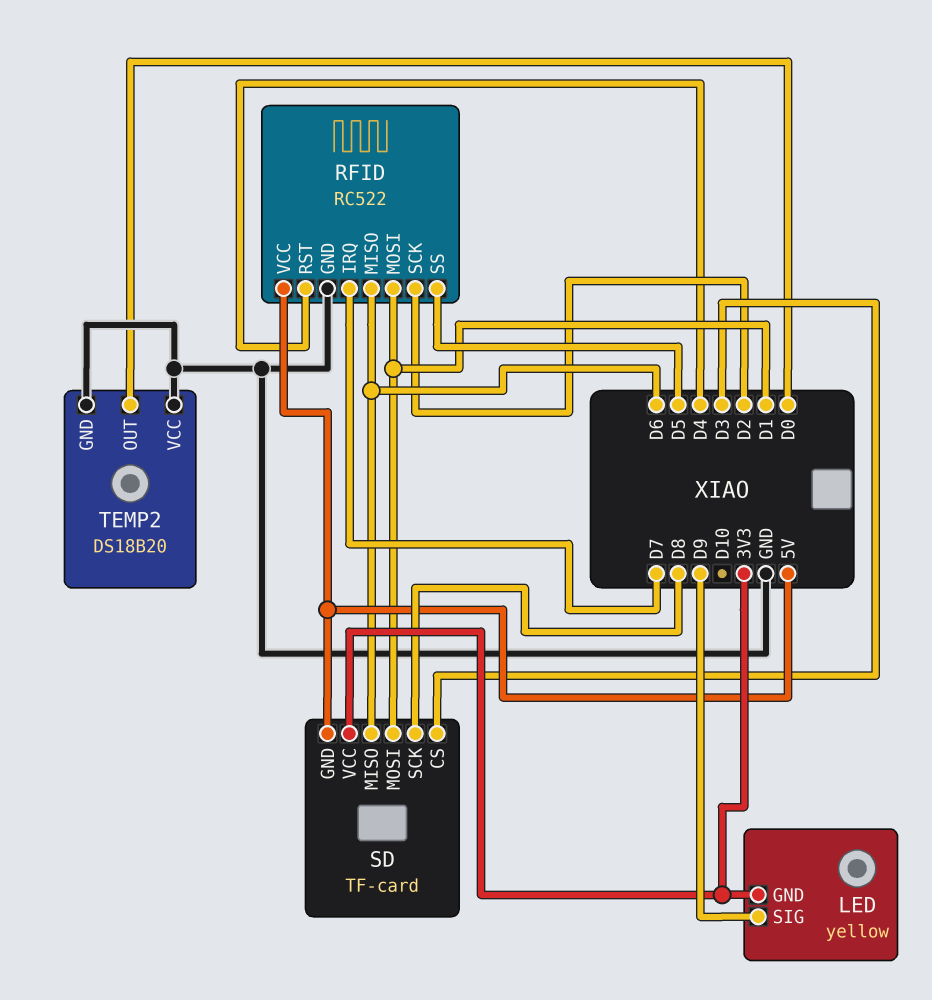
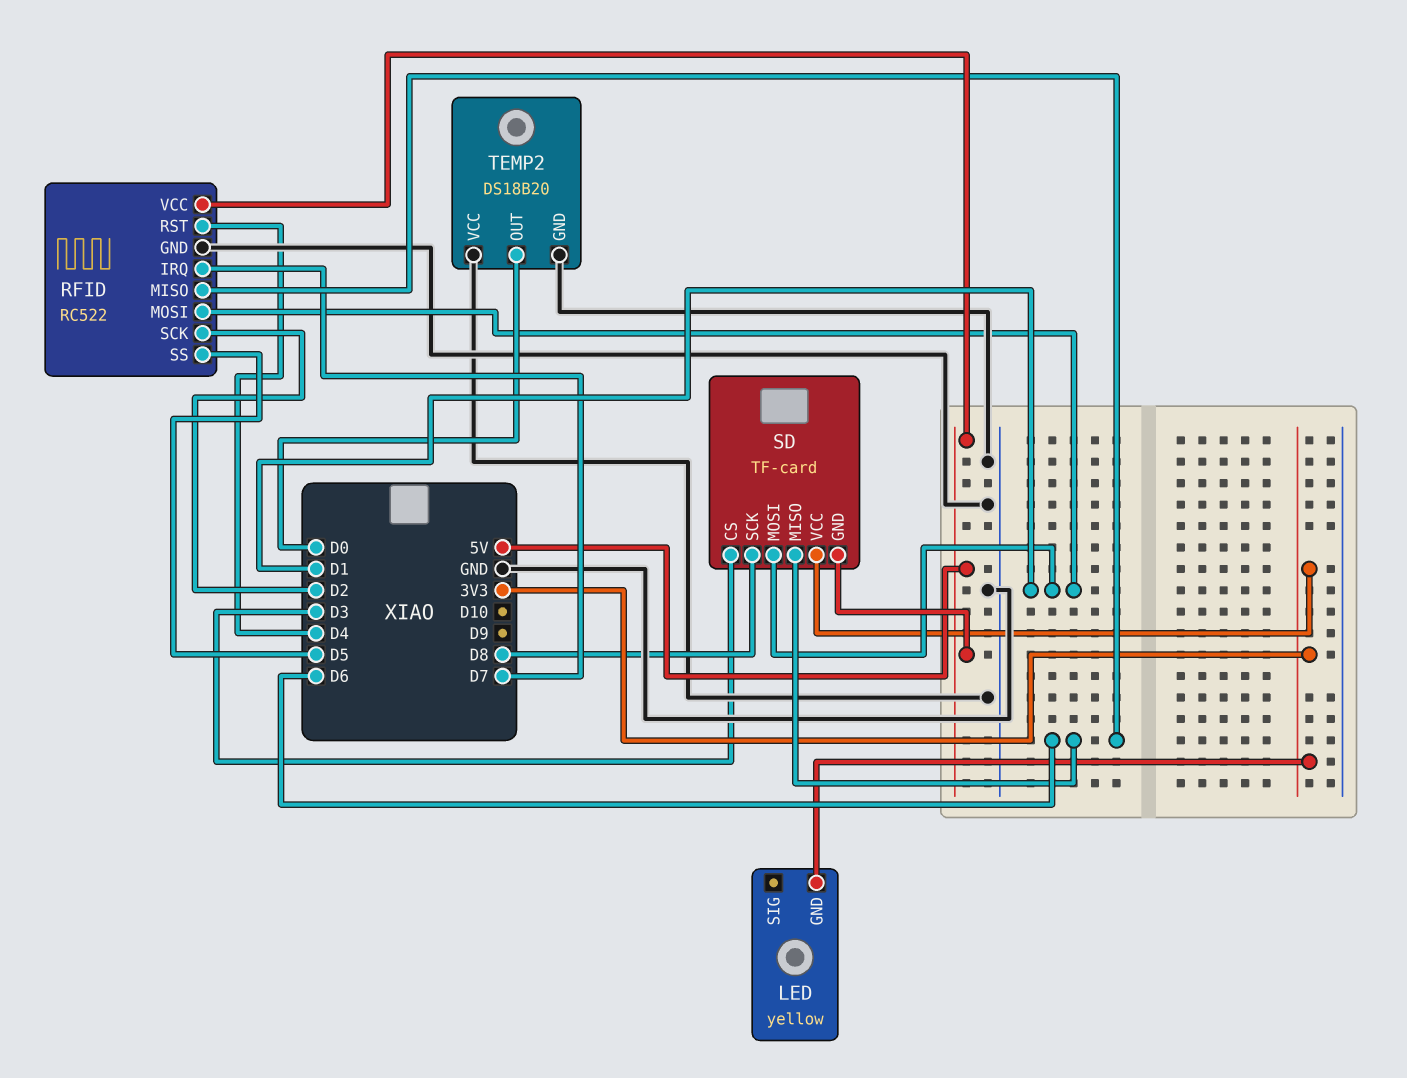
LED pin SIG: D9 -> none

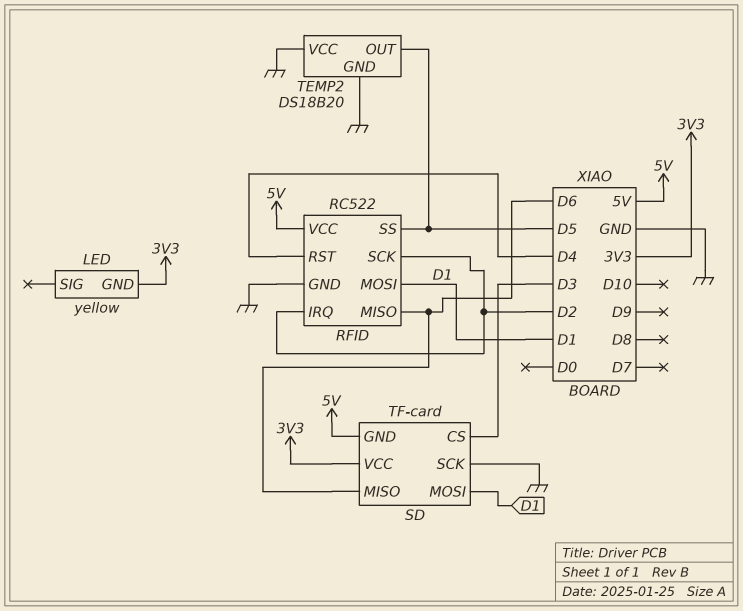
RFID pin IRQ: D7 -> D2
SD pin SCK: D8 -> GND
TEMP2 pin OUT: D0 -> D5

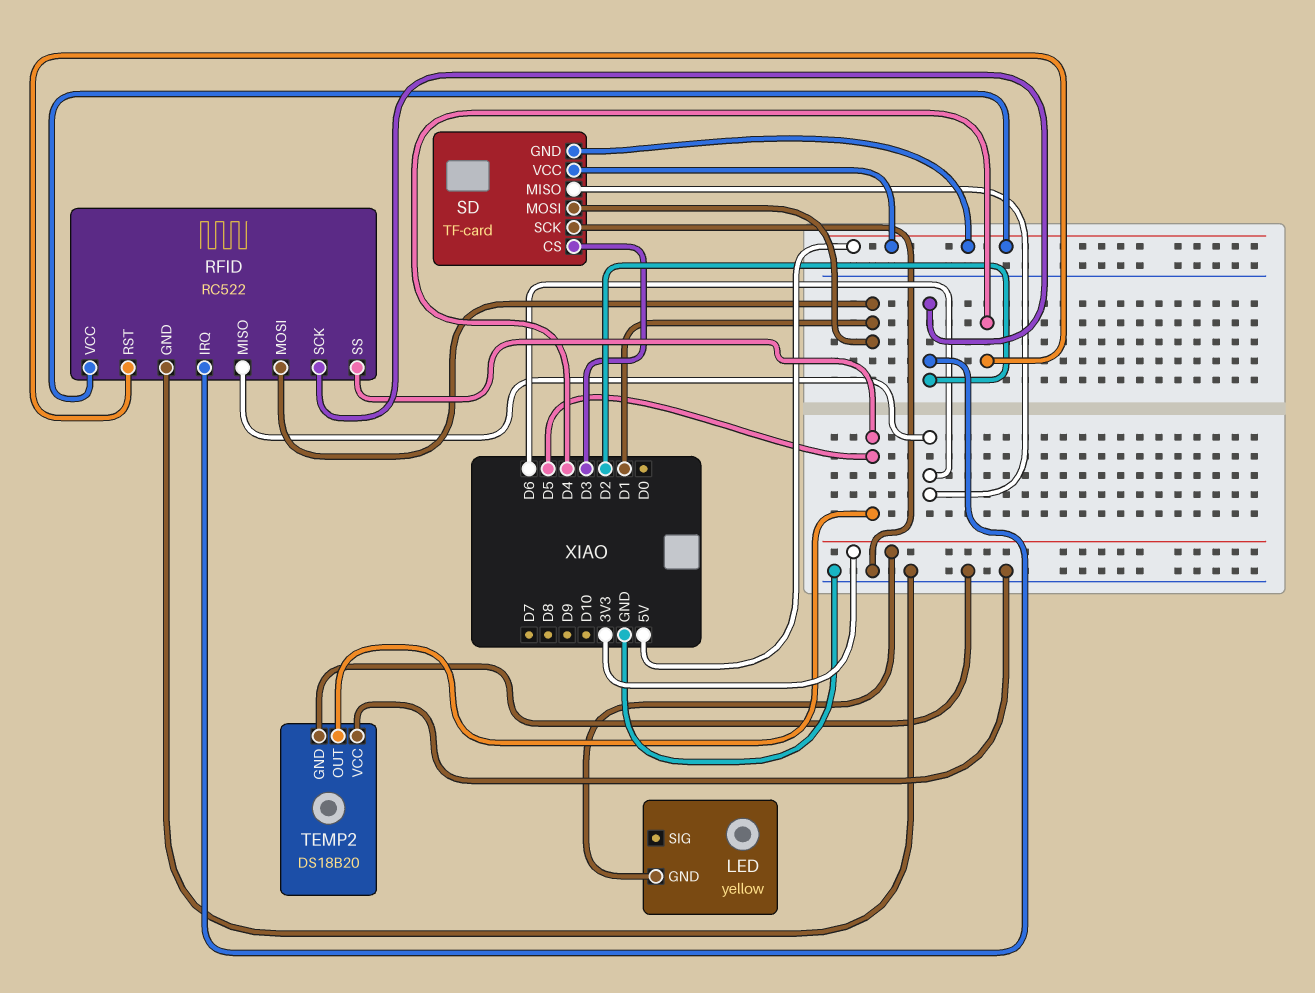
SD pin VCC: 3V3 -> 5V

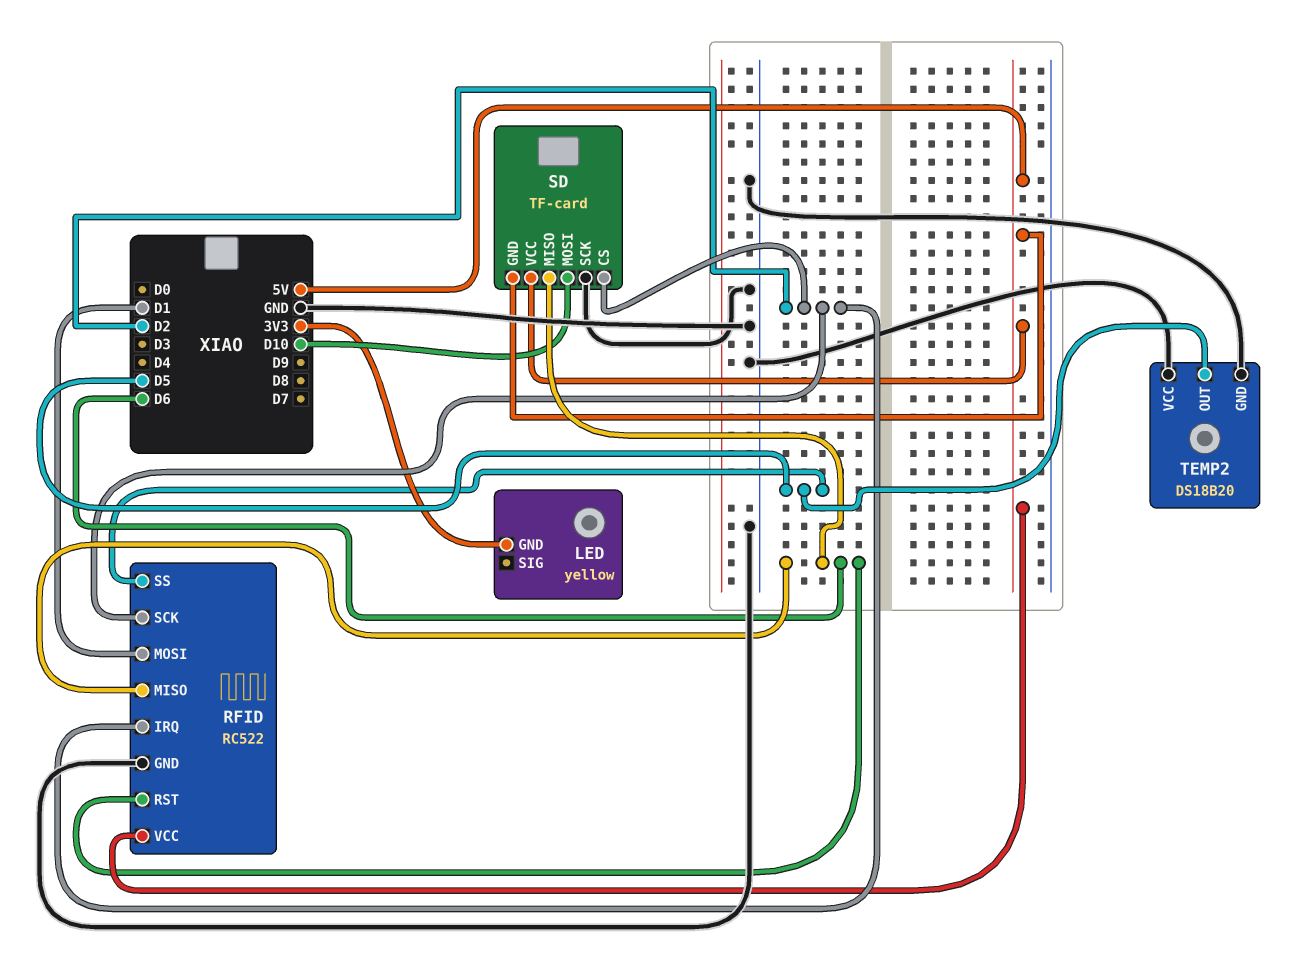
RFID pin RST: D4 -> D6
SD pin CS: D3 -> D2
SD pin MOSI: D1 -> D10

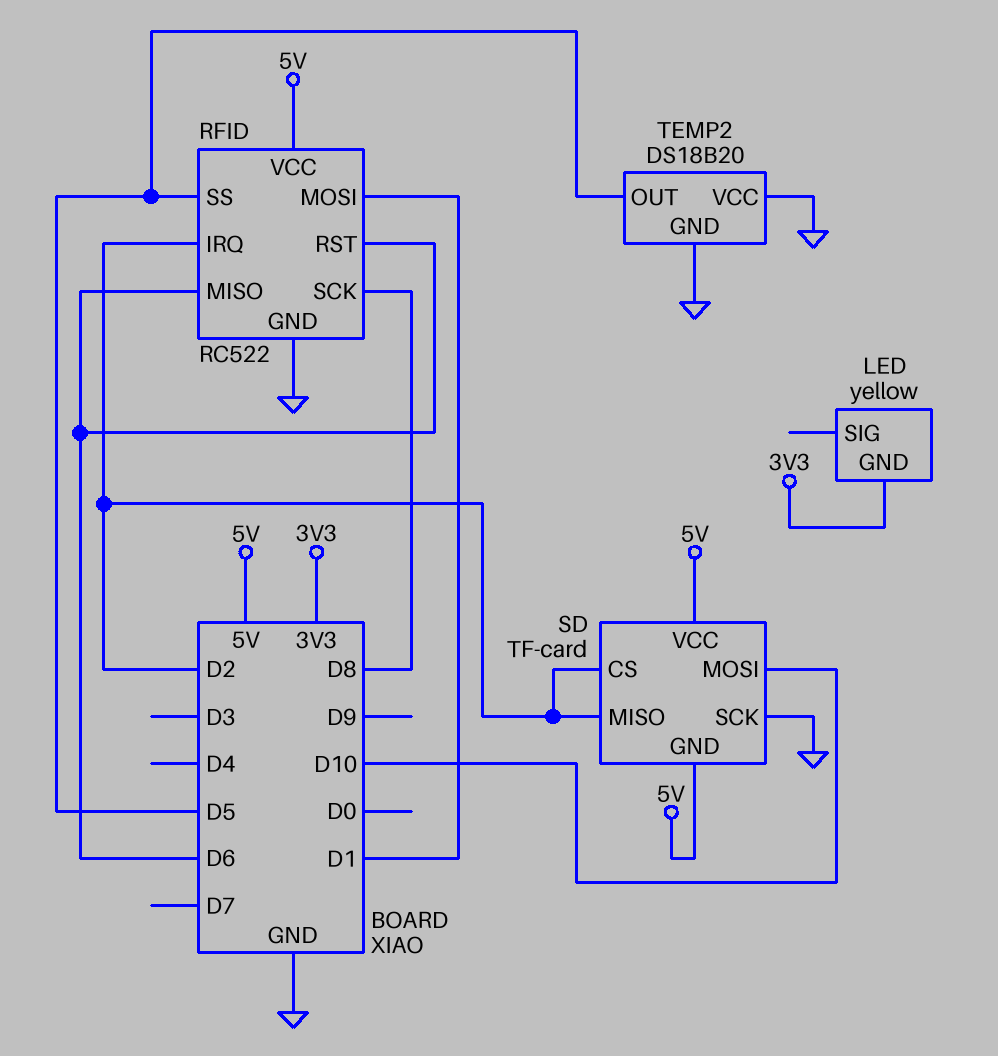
RFID pin SCK: D2 -> D8
SD pin MISO: D6 -> D2

